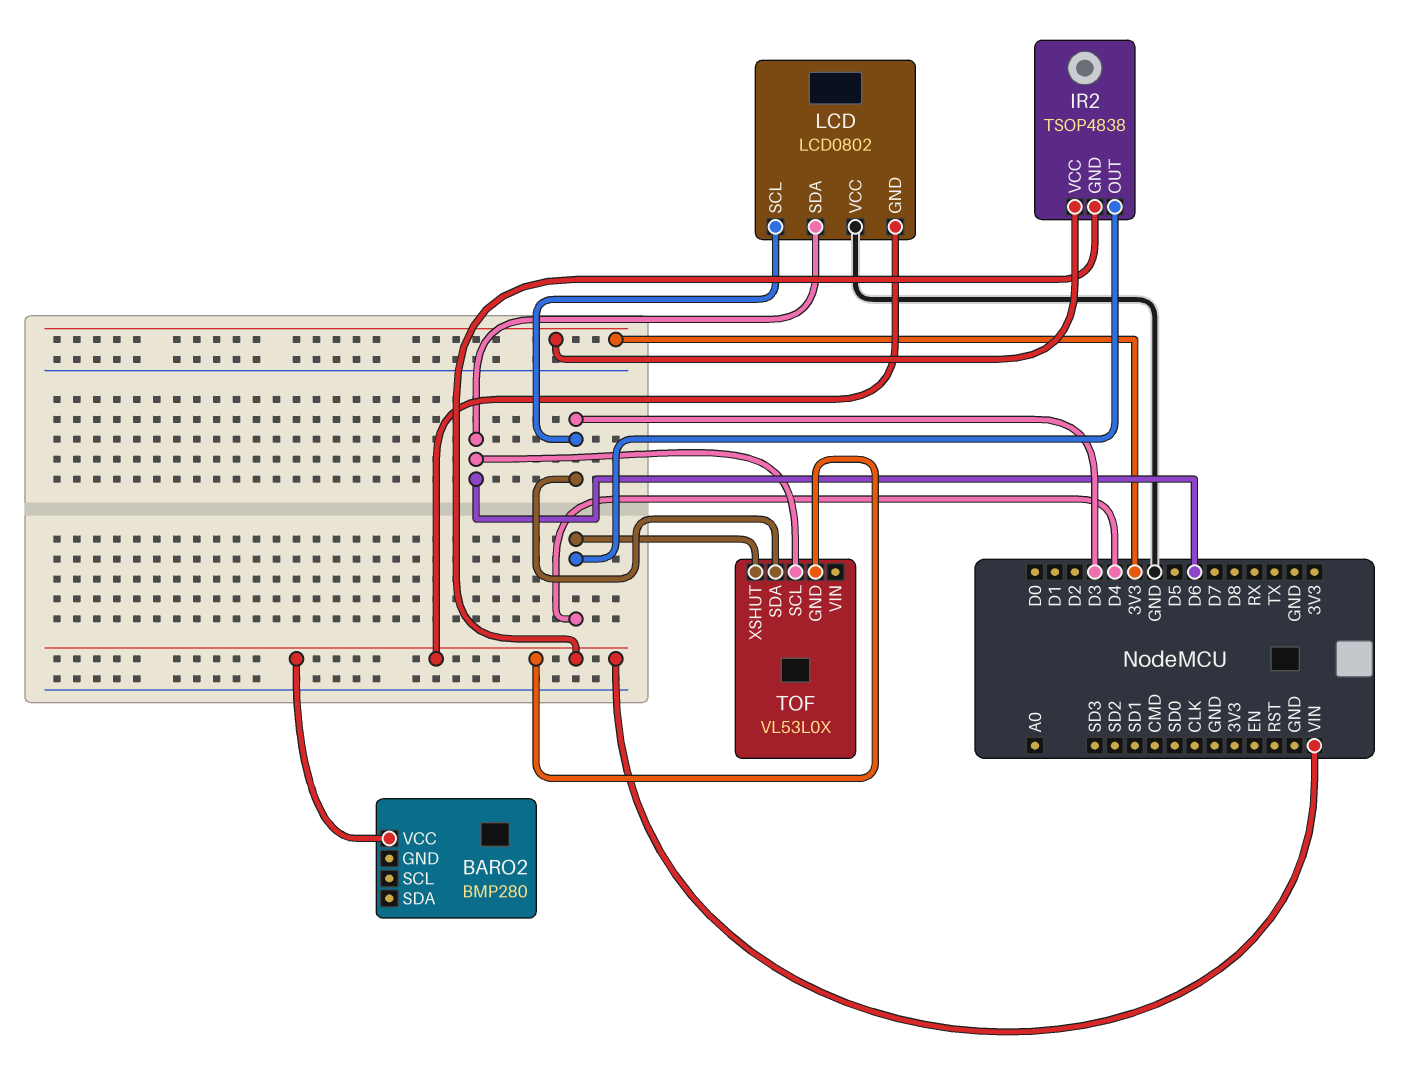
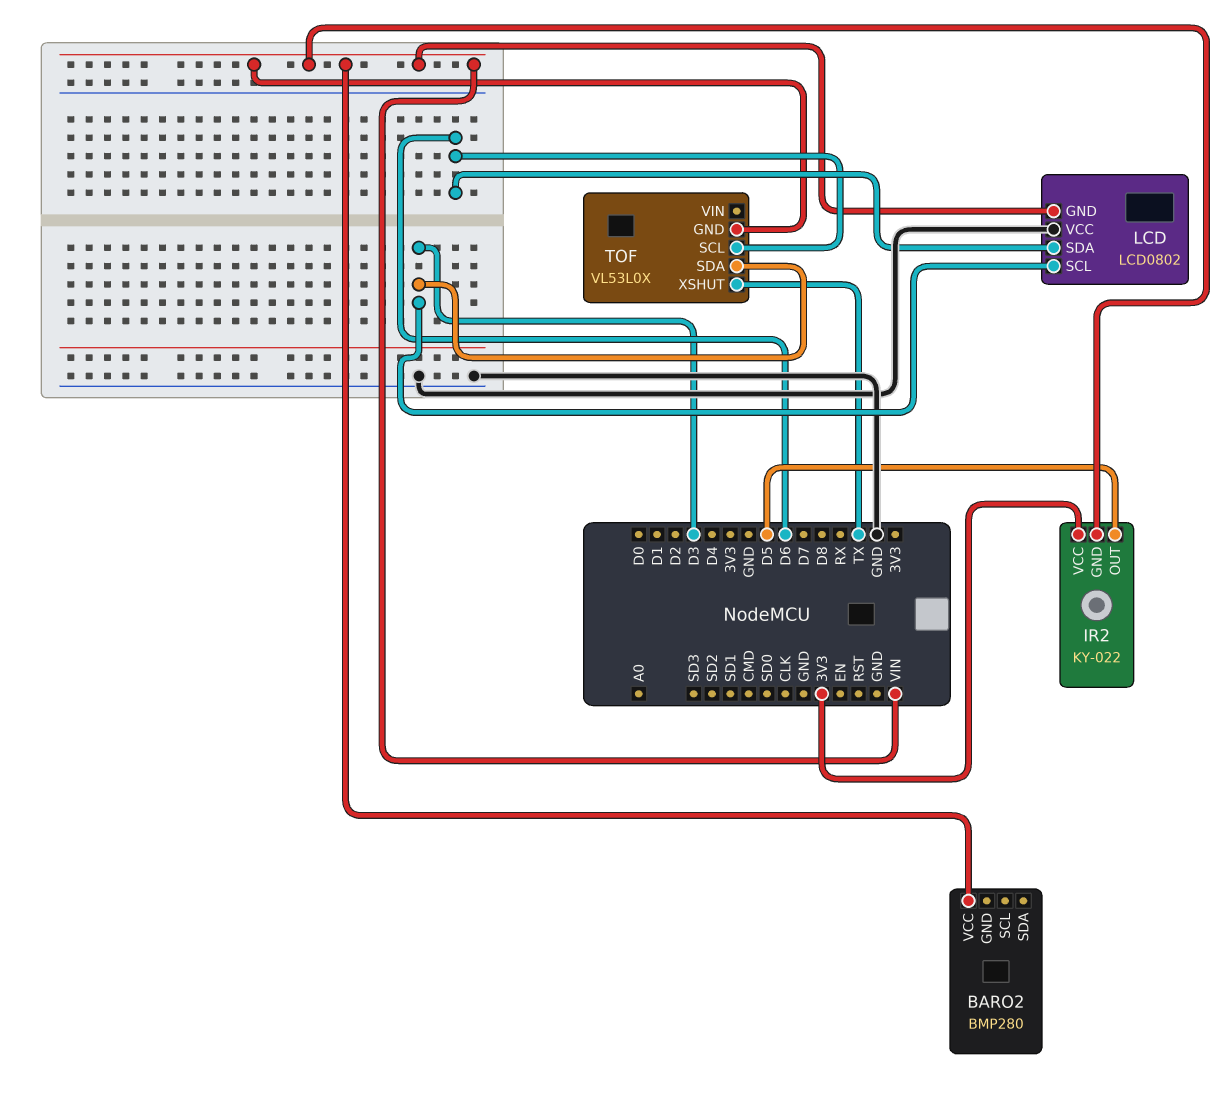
IR2: TSOP4838 -> KY-022
IR2 pin OUT: D4 -> D5
TOF pin XSHUT: D4 -> TX

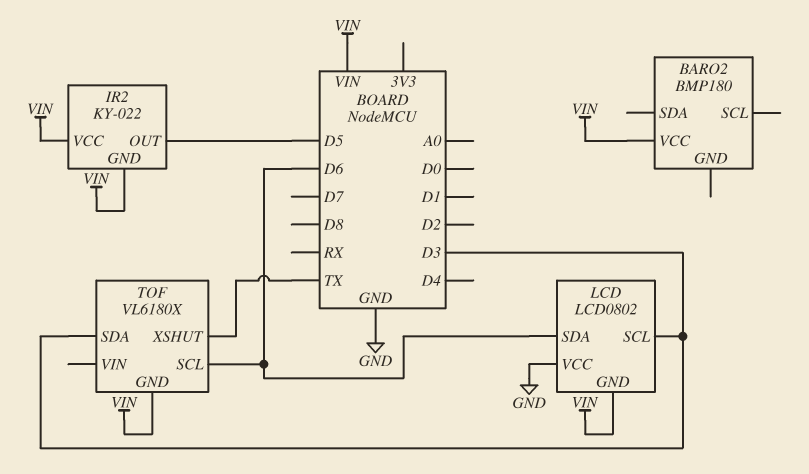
BARO2: BMP280 -> BMP180
IR2 pin VCC: 3V3 -> VIN
TOF: VL53L0X -> VL6180X

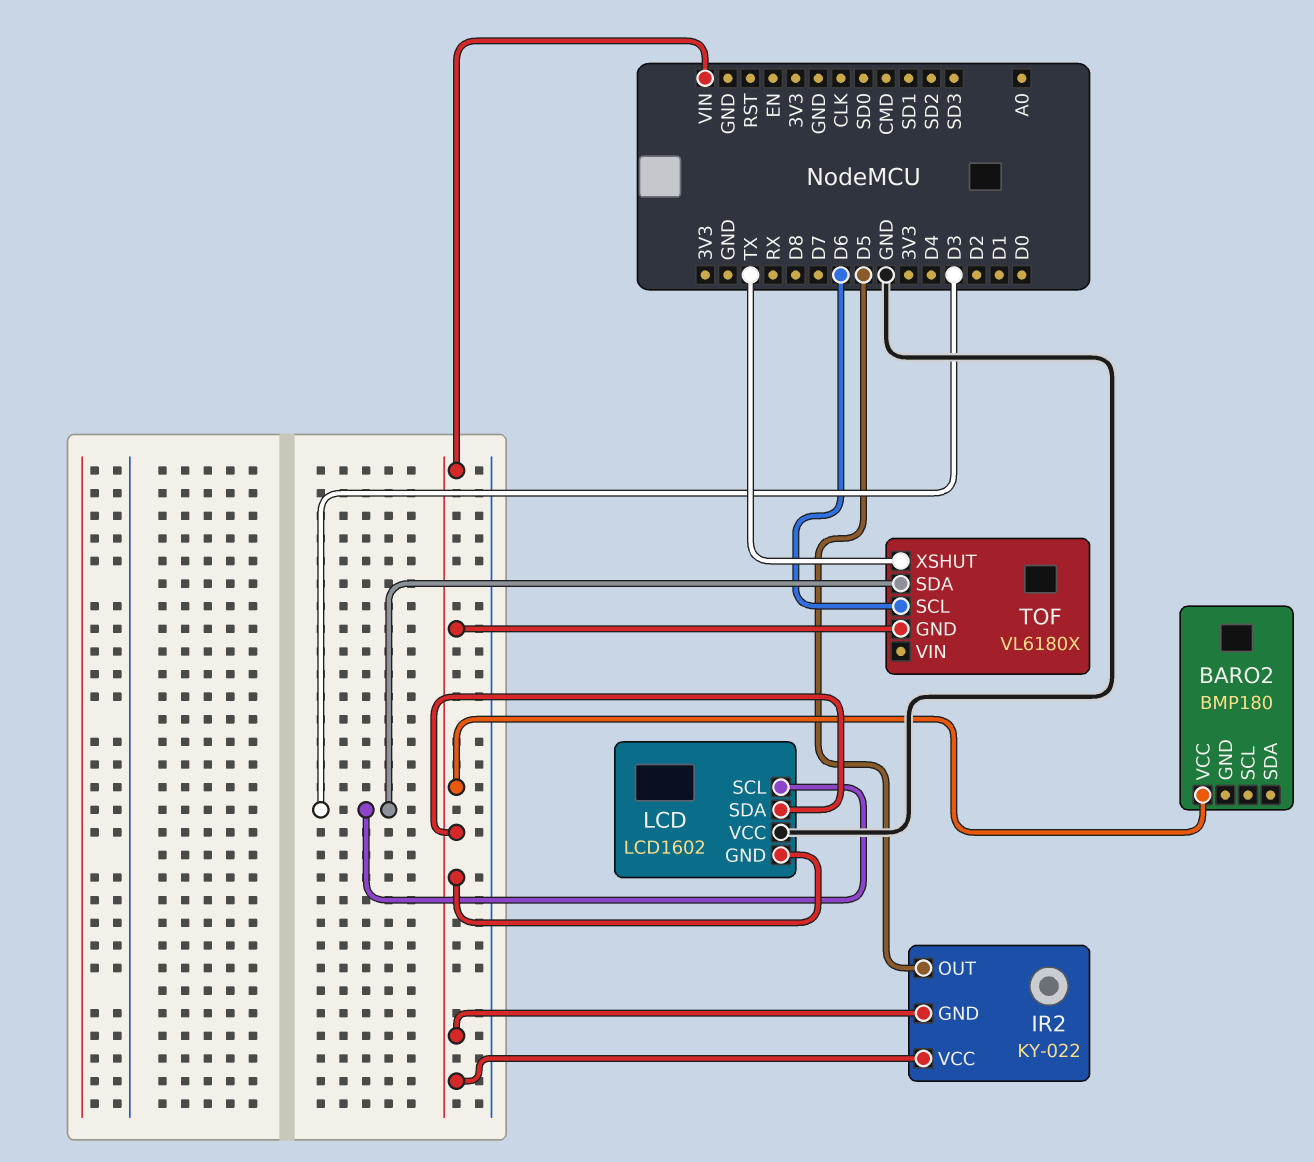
LCD: LCD0802 -> LCD1602
LCD pin SDA: D6 -> VIN

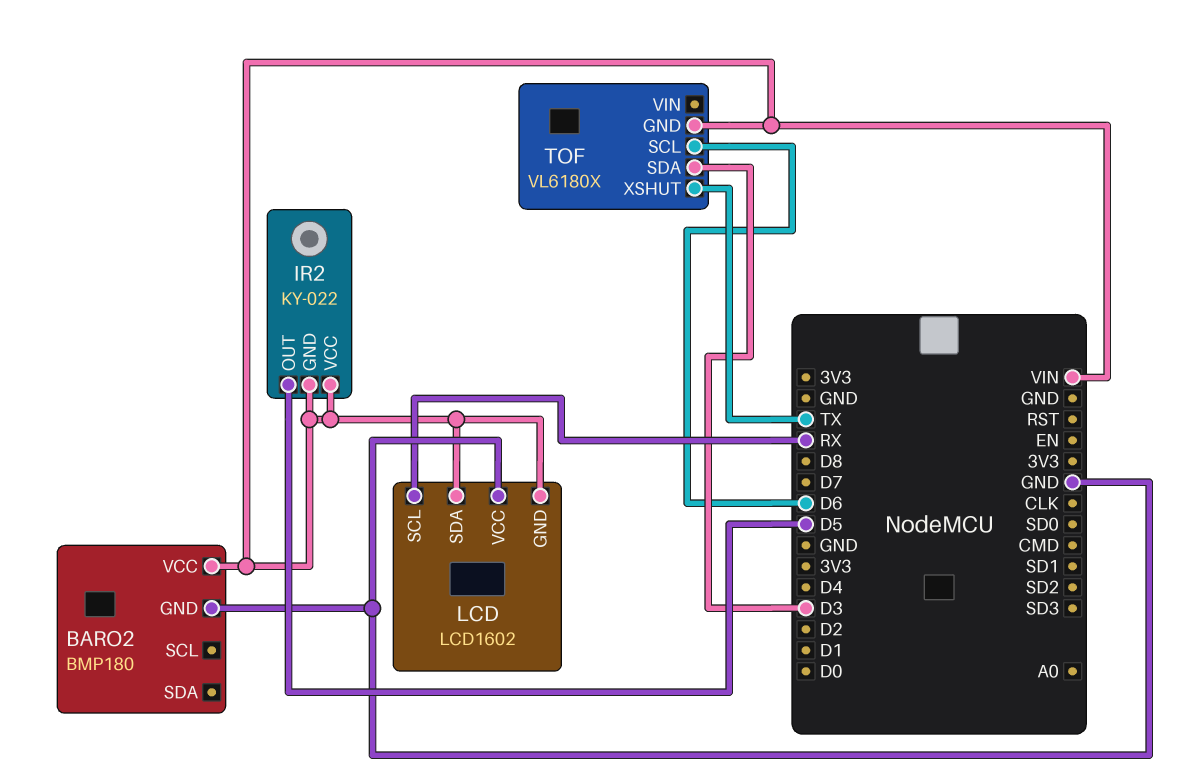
BARO2 pin GND: none -> GND
LCD pin SCL: D3 -> RX

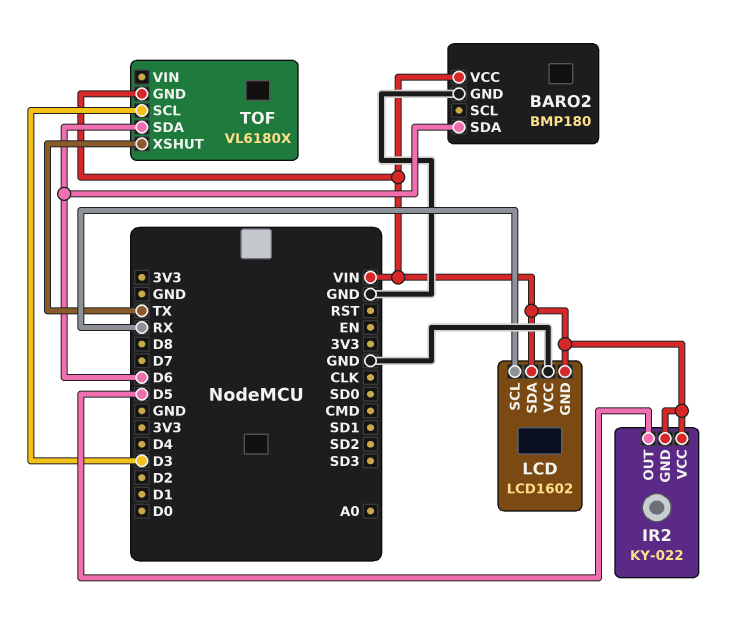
BARO2 pin SDA: none -> D6
TOF pin SCL: D6 -> D3
TOF pin SDA: D3 -> D6

